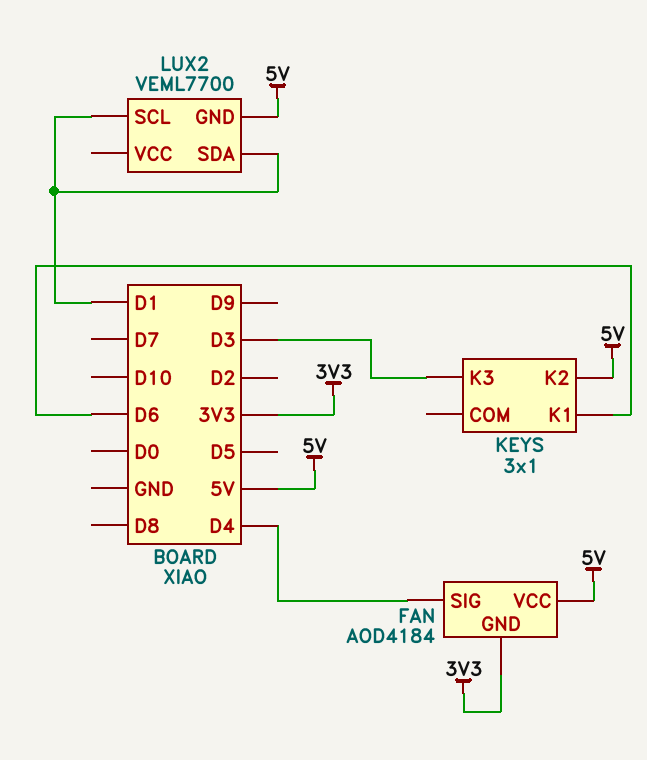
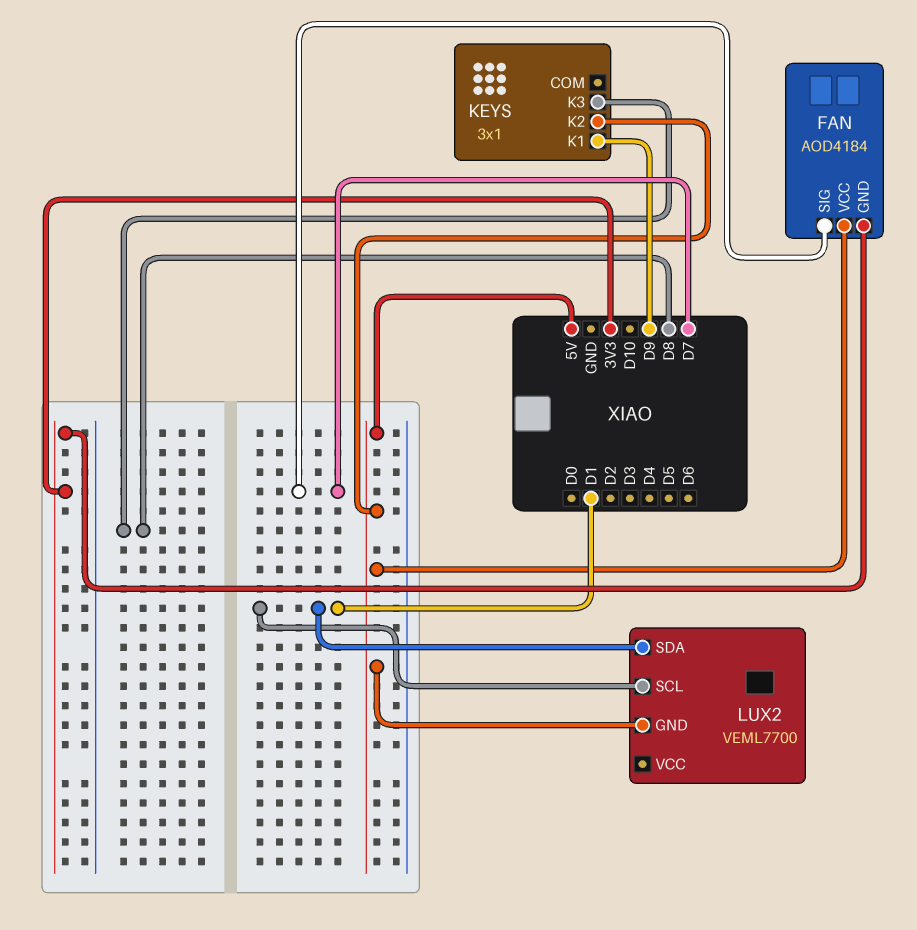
FAN pin SIG: D4 -> D7
KEYS pin K1: D6 -> D9
KEYS pin K3: D3 -> D8

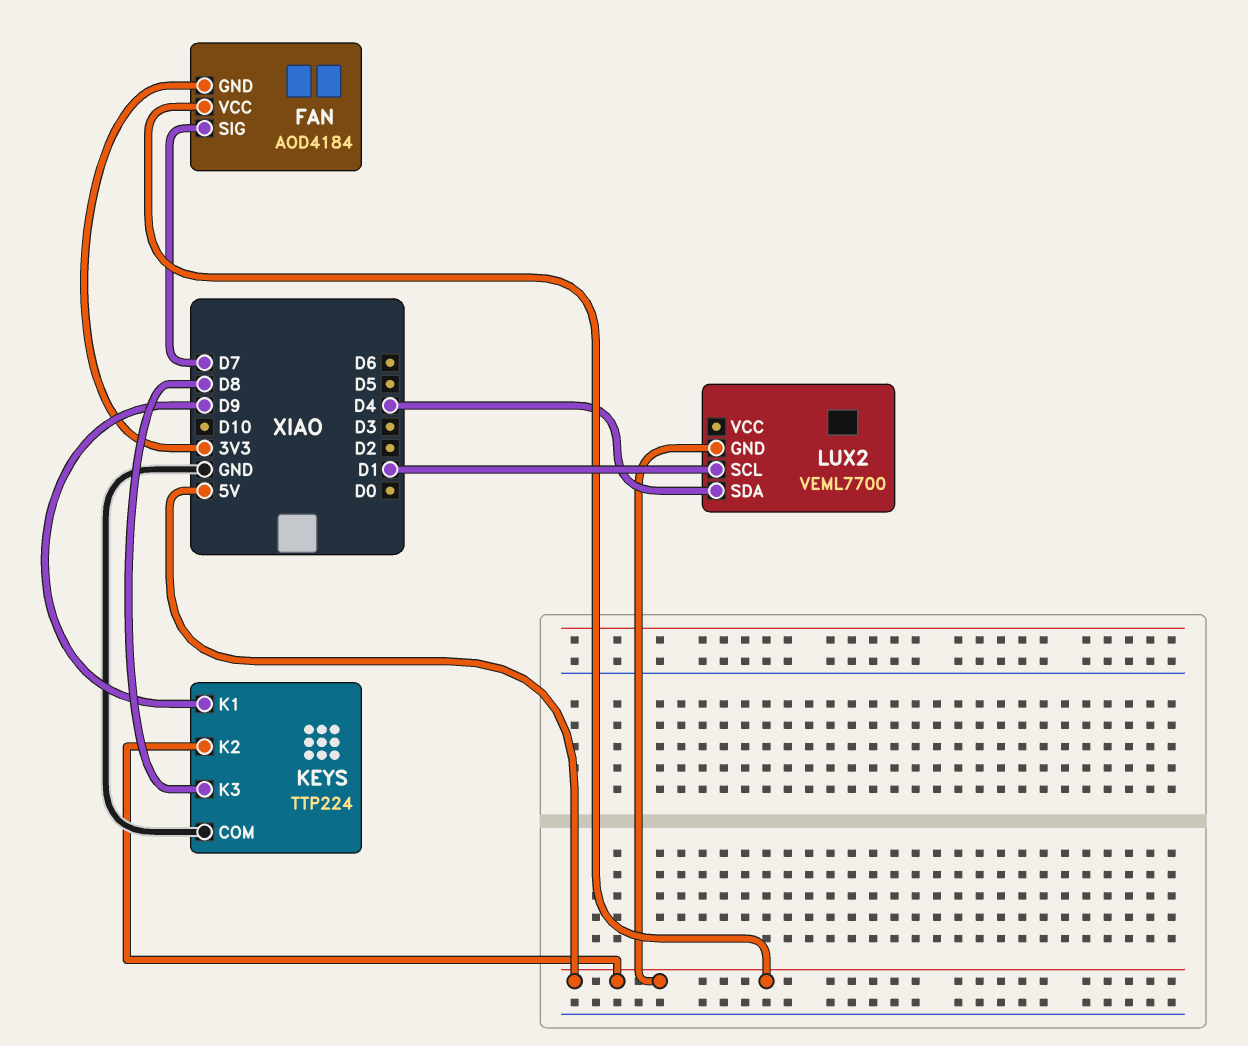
KEYS: 3x1 -> TTP224
KEYS pin COM: none -> GND
LUX2 pin SDA: D1 -> D4

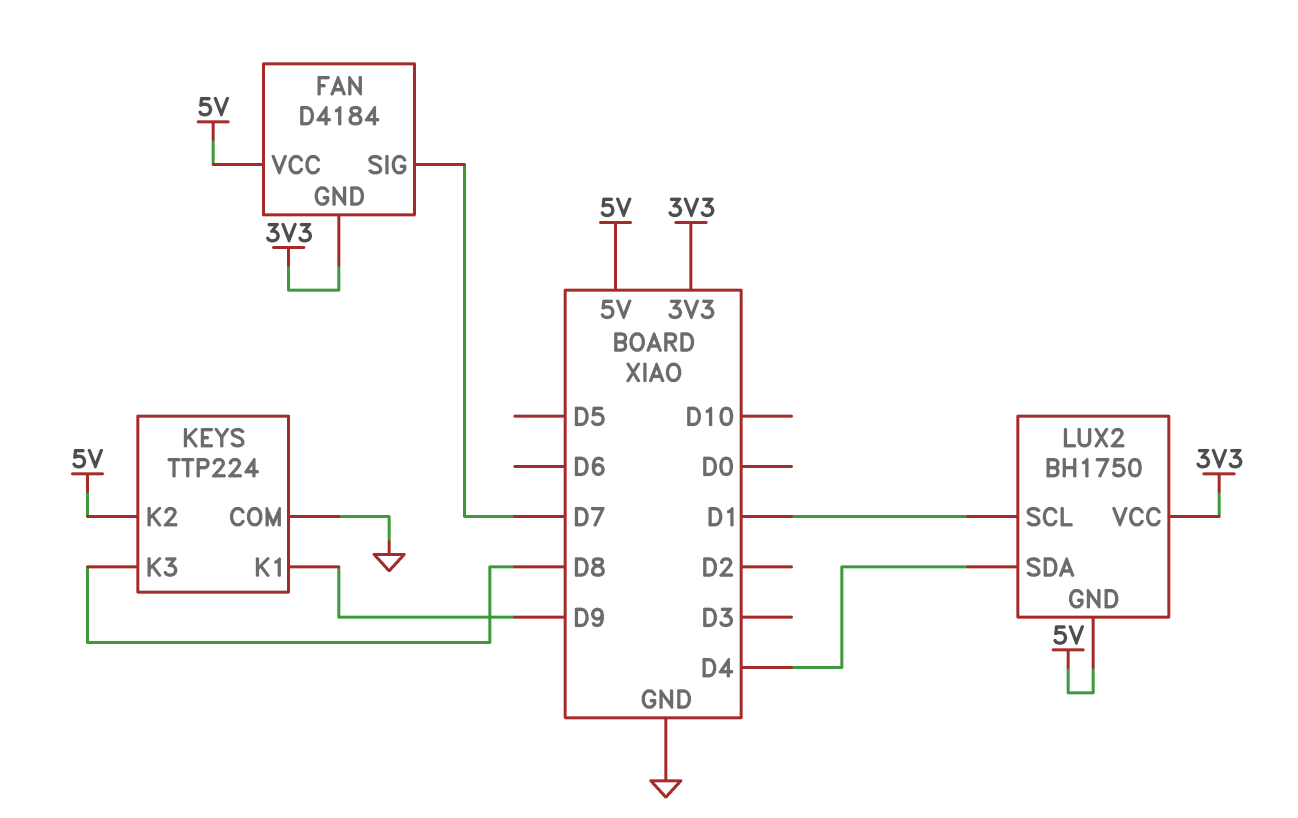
FAN: AOD4184 -> D4184
LUX2: VEML7700 -> BH1750
LUX2 pin VCC: none -> 3V3

